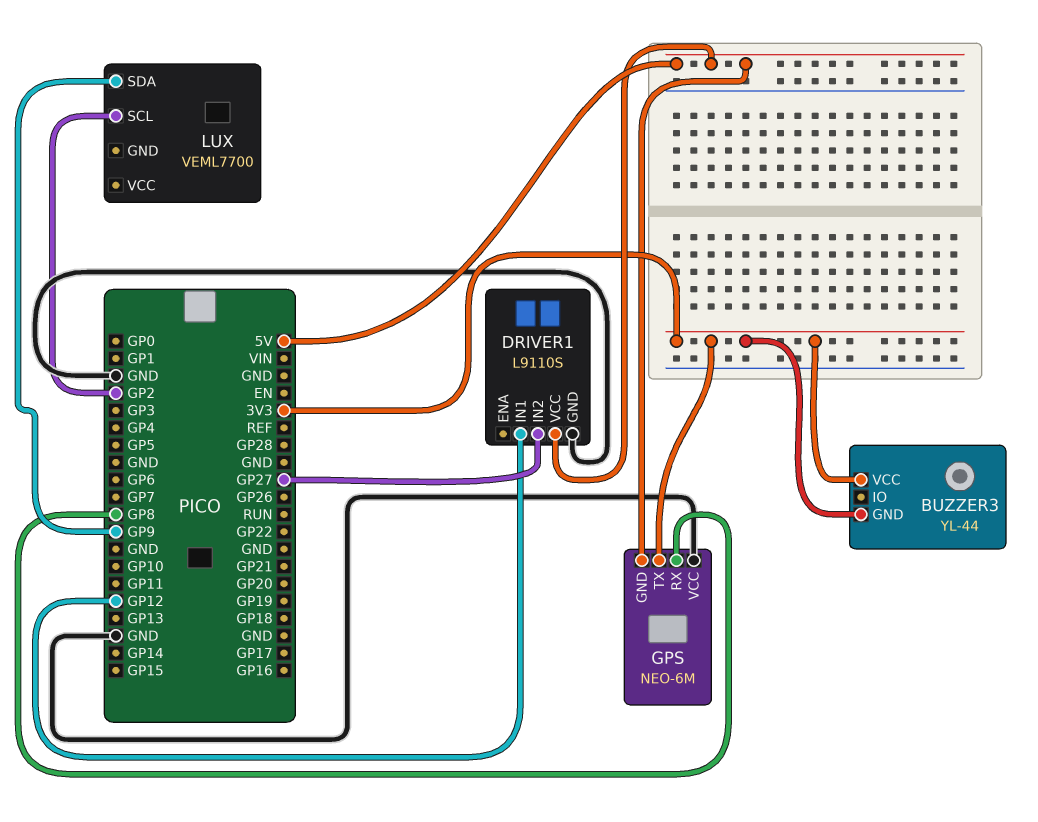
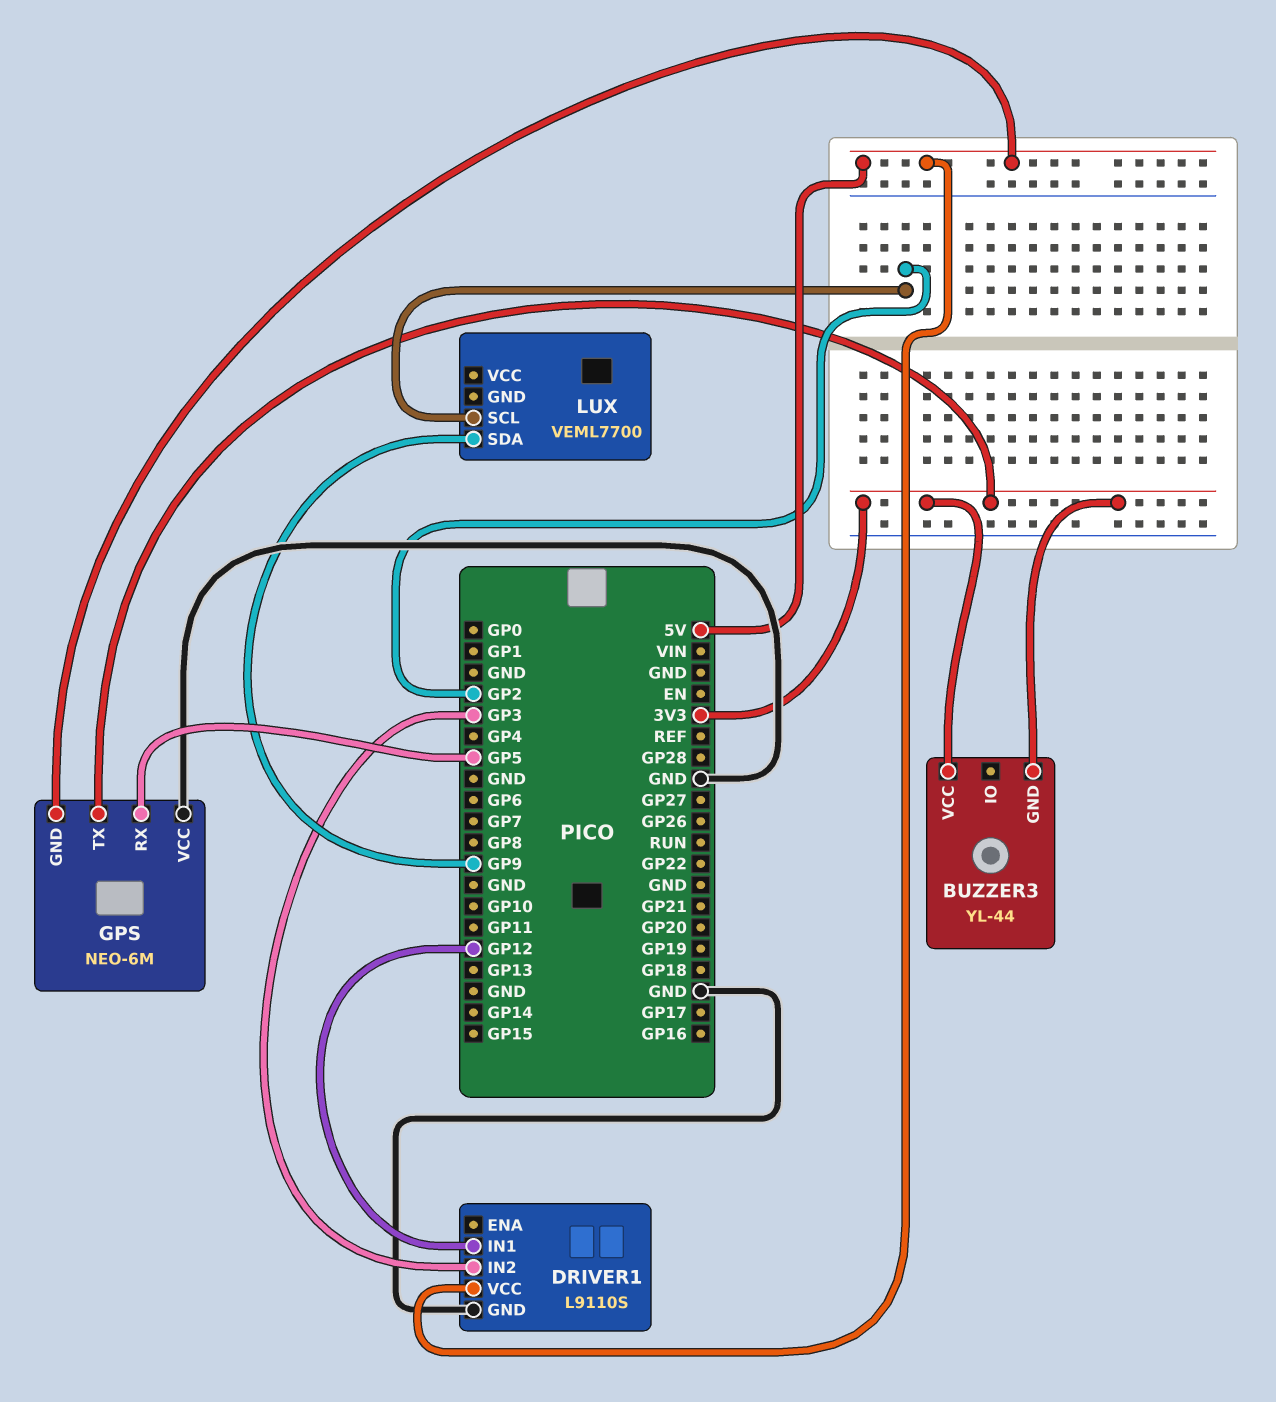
DRIVER1 pin IN2: GP27 -> GP3
GPS pin RX: GP8 -> GP5

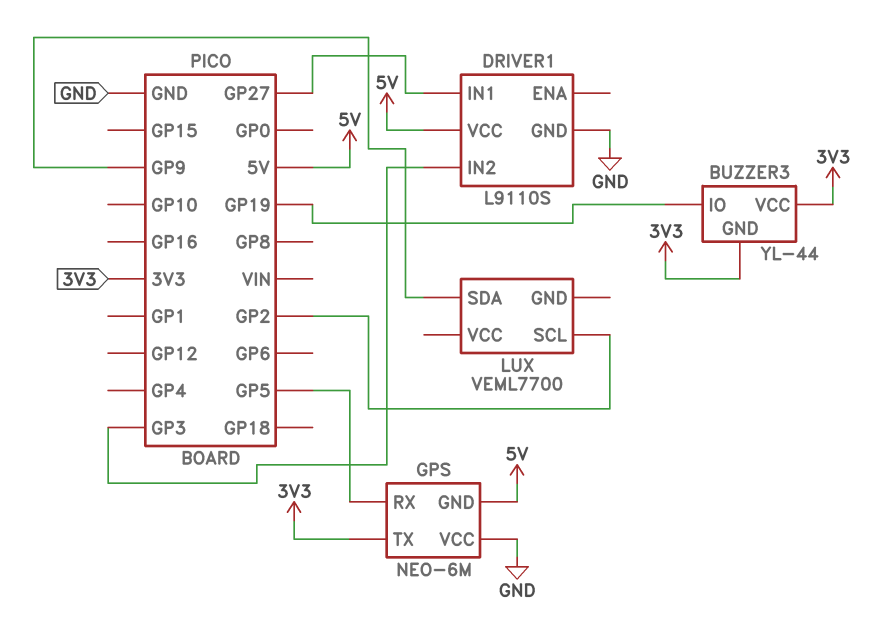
BUZZER3 pin IO: none -> GP19
DRIVER1 pin IN1: GP12 -> GP27

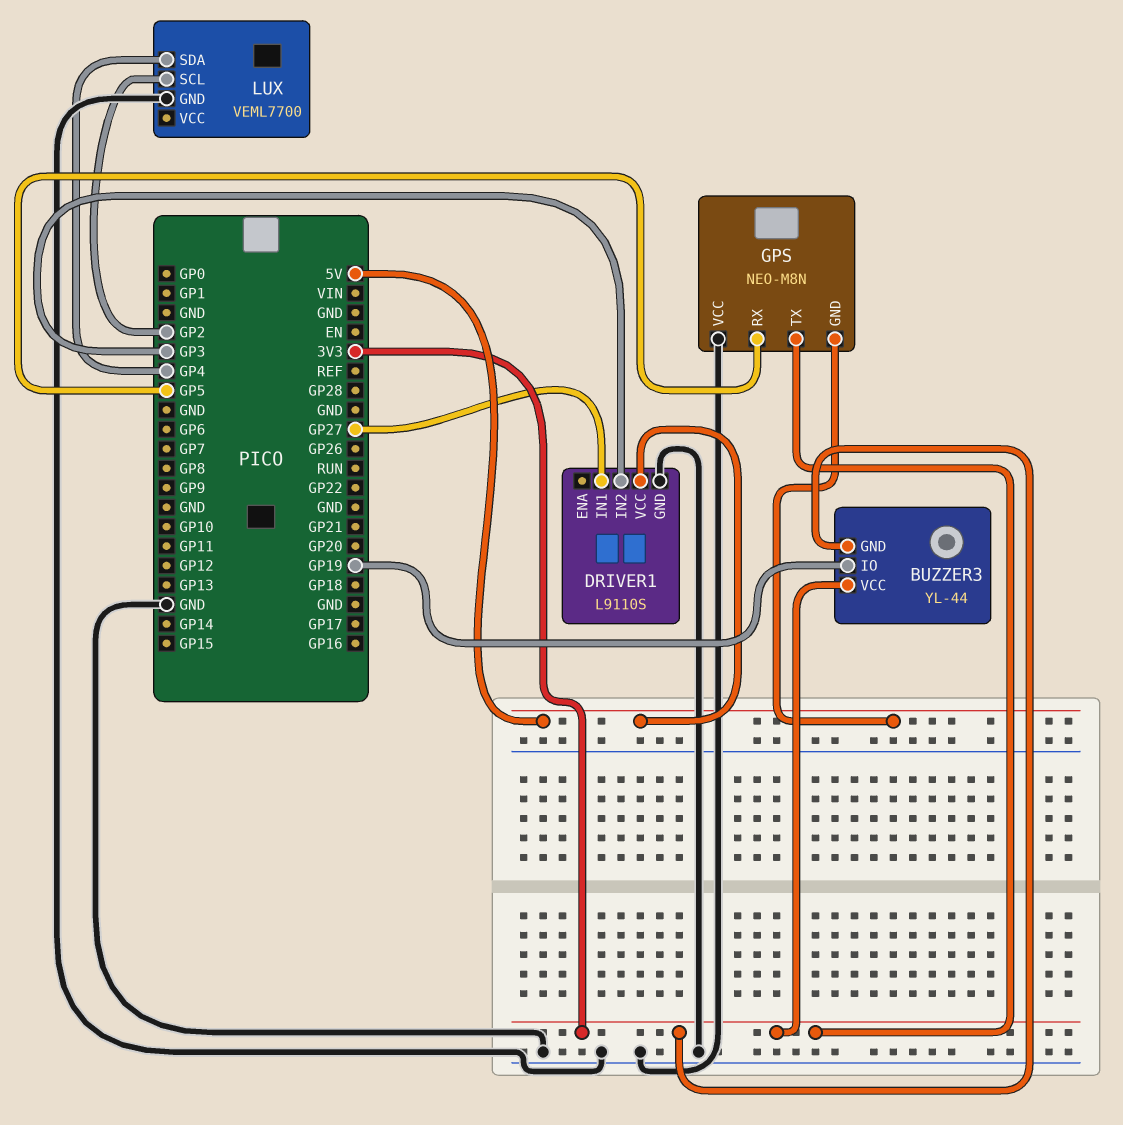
GPS: NEO-6M -> NEO-M8N
LUX pin GND: none -> GND
LUX pin SDA: GP9 -> GP4

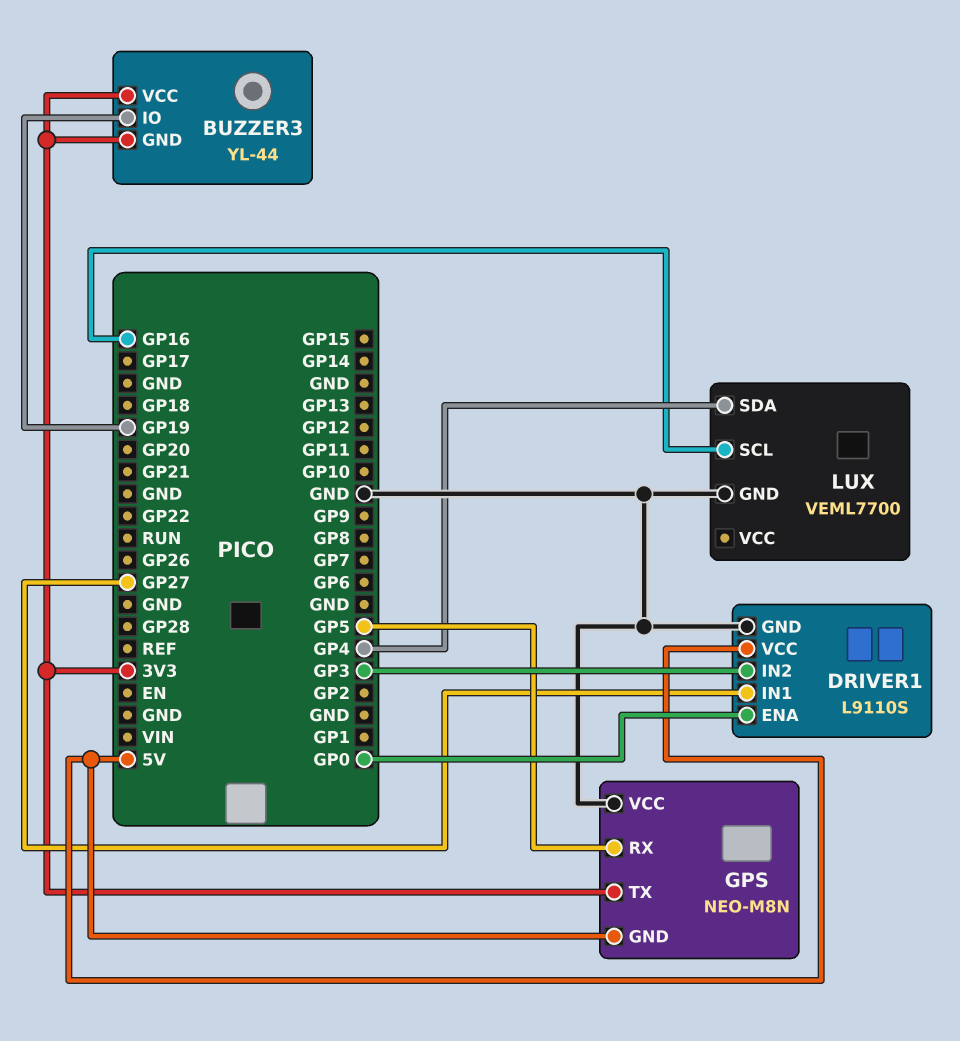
DRIVER1 pin ENA: none -> GP0
LUX pin SCL: GP2 -> GP16

